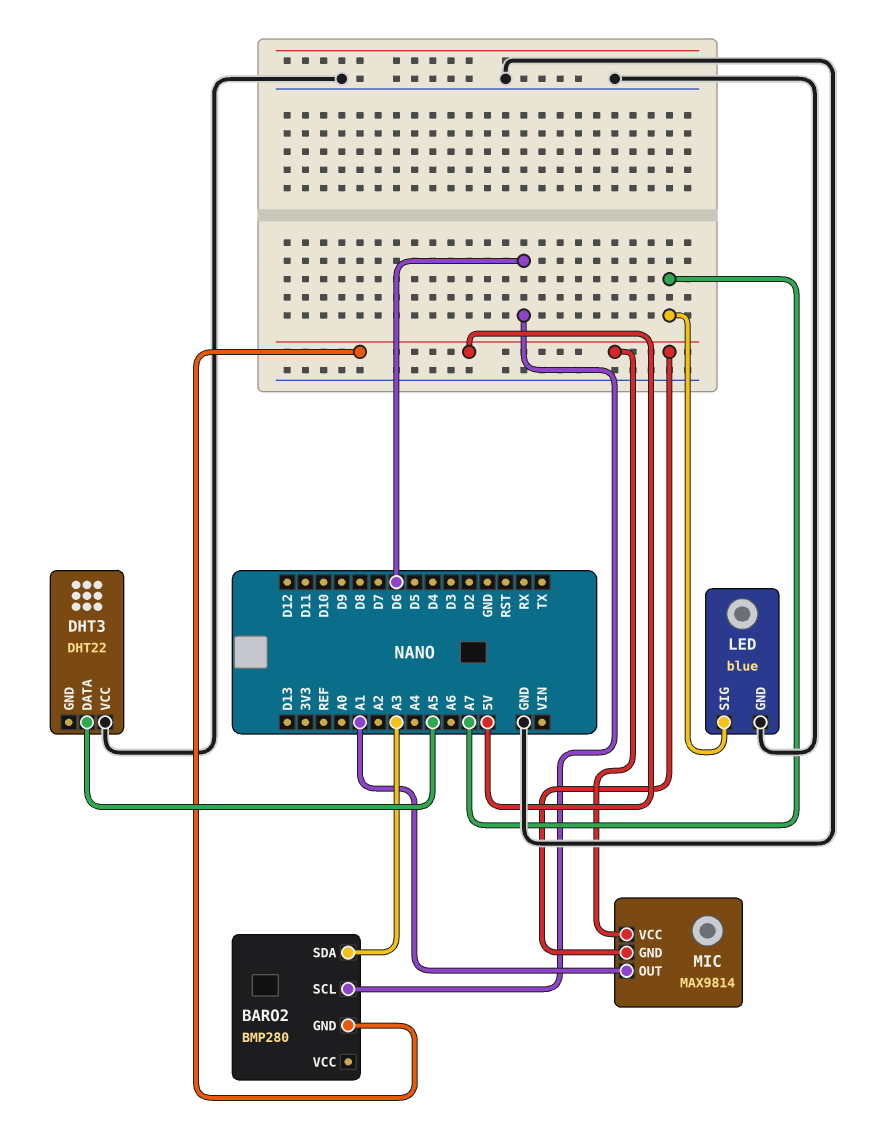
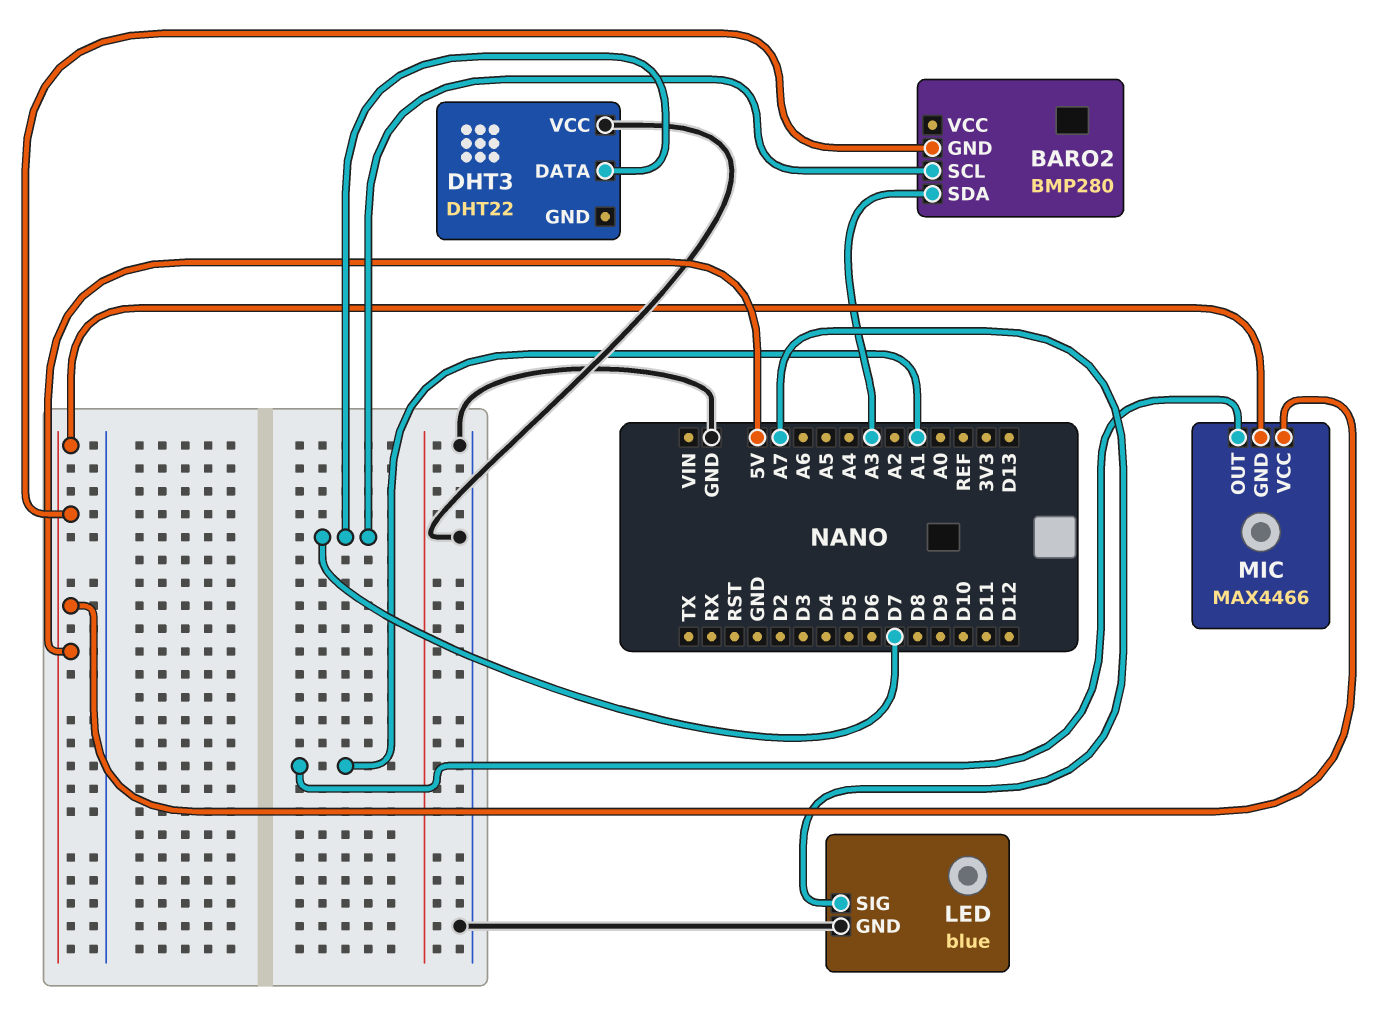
BARO2 pin SCL: D6 -> D7
DHT3 pin DATA: A5 -> D7
MIC: MAX9814 -> MAX4466

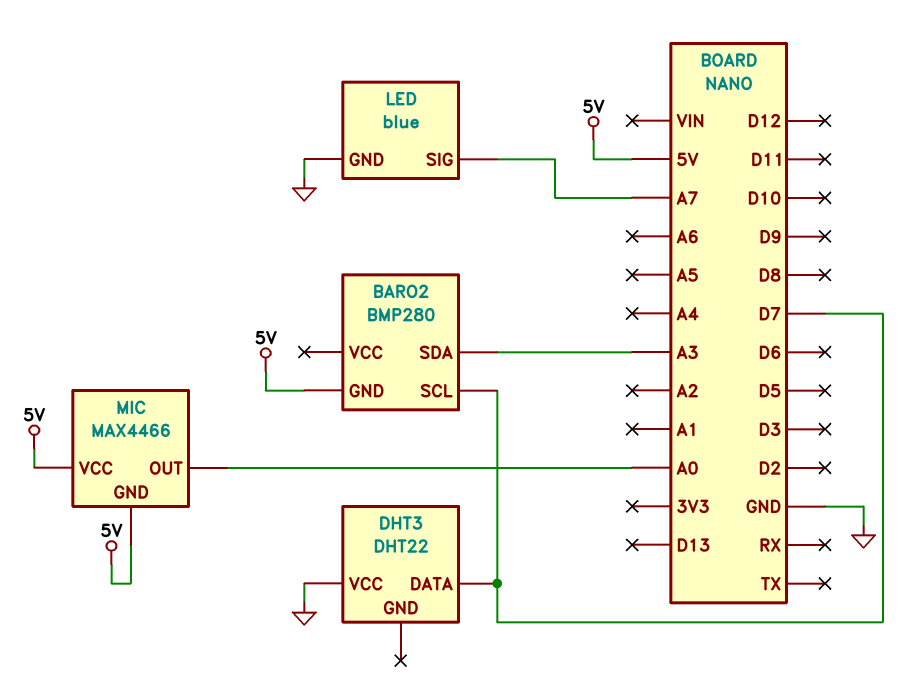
MIC pin OUT: A1 -> A0

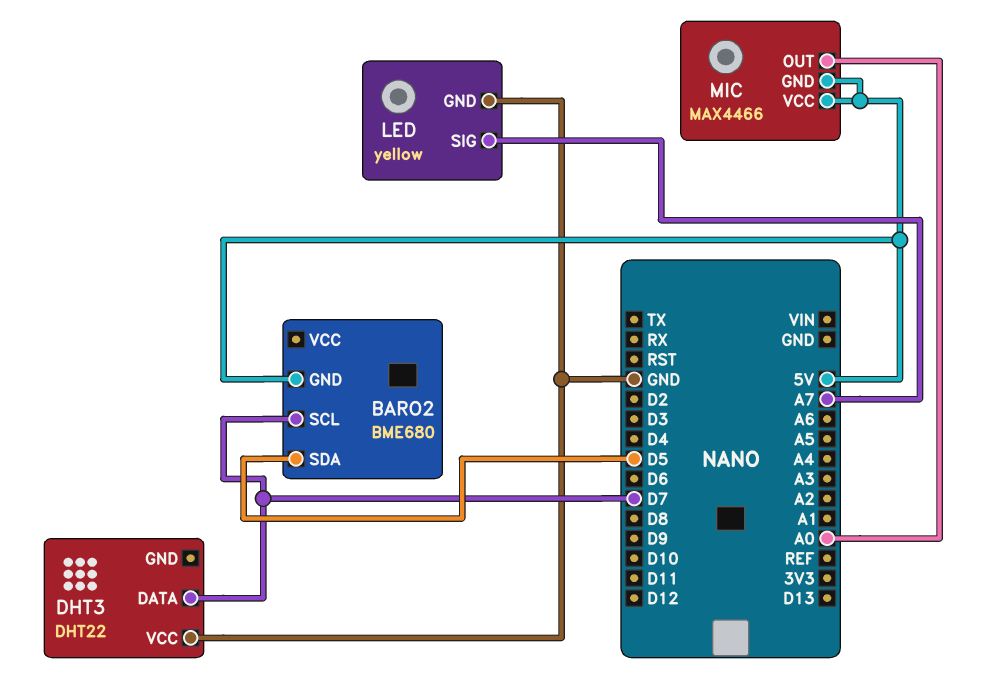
BARO2: BMP280 -> BME680
BARO2 pin SDA: A3 -> D5
LED: blue -> yellow

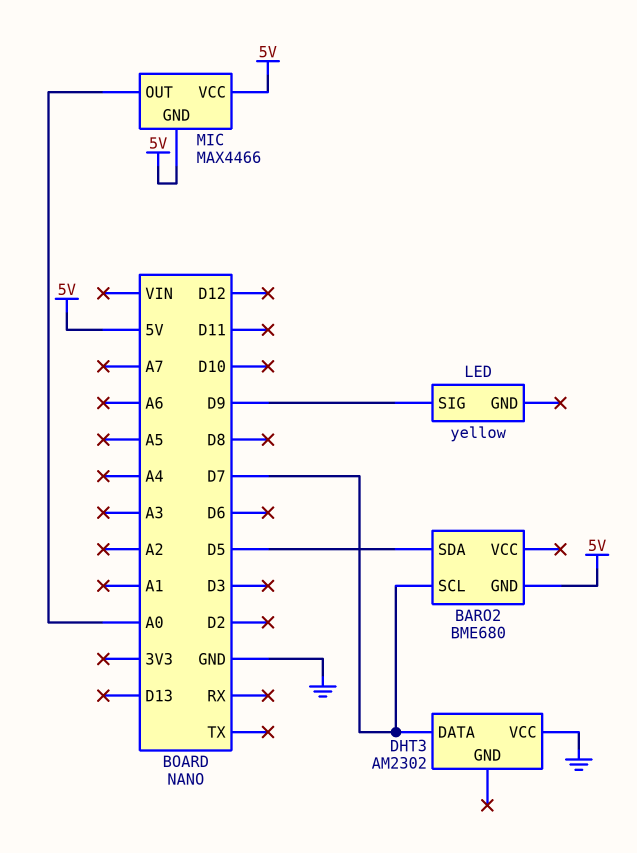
DHT3: DHT22 -> AM2302
LED pin GND: GND -> none
LED pin SIG: A7 -> D9

